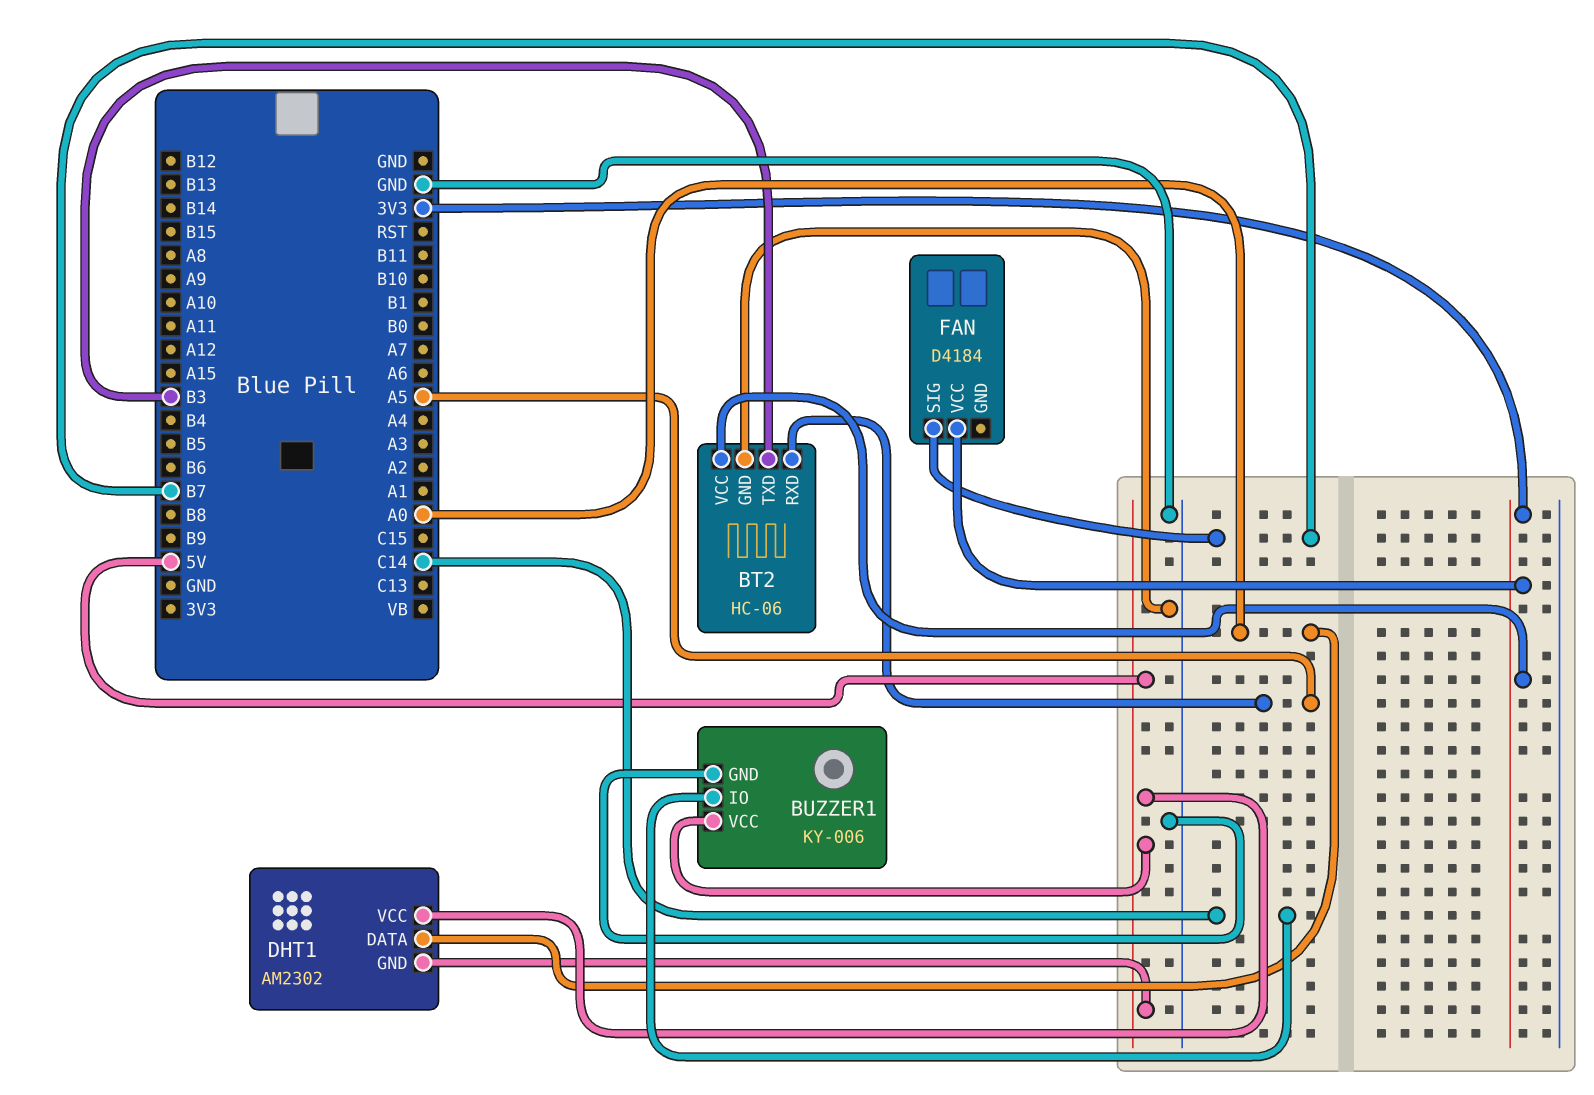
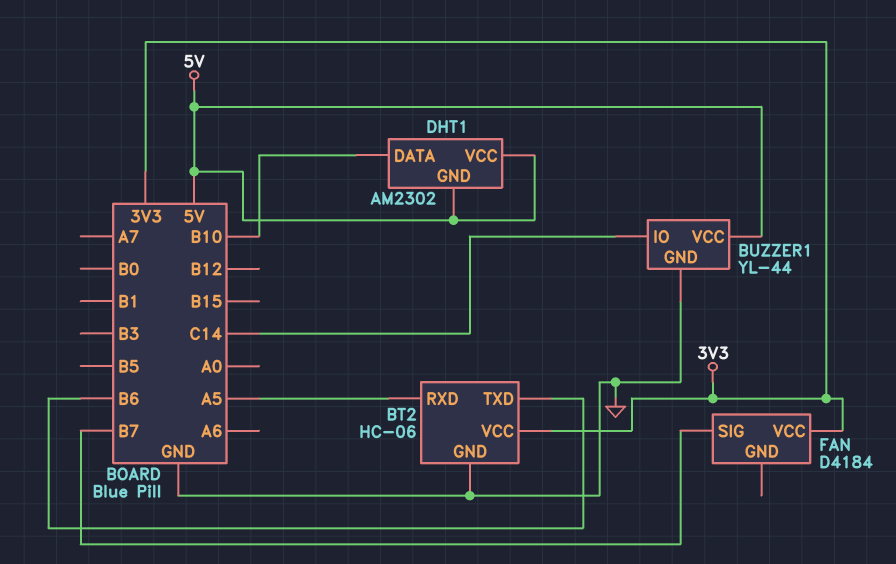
BT2 pin TXD: B3 -> B6
BUZZER1: KY-006 -> YL-44
DHT1 pin DATA: A0 -> B10

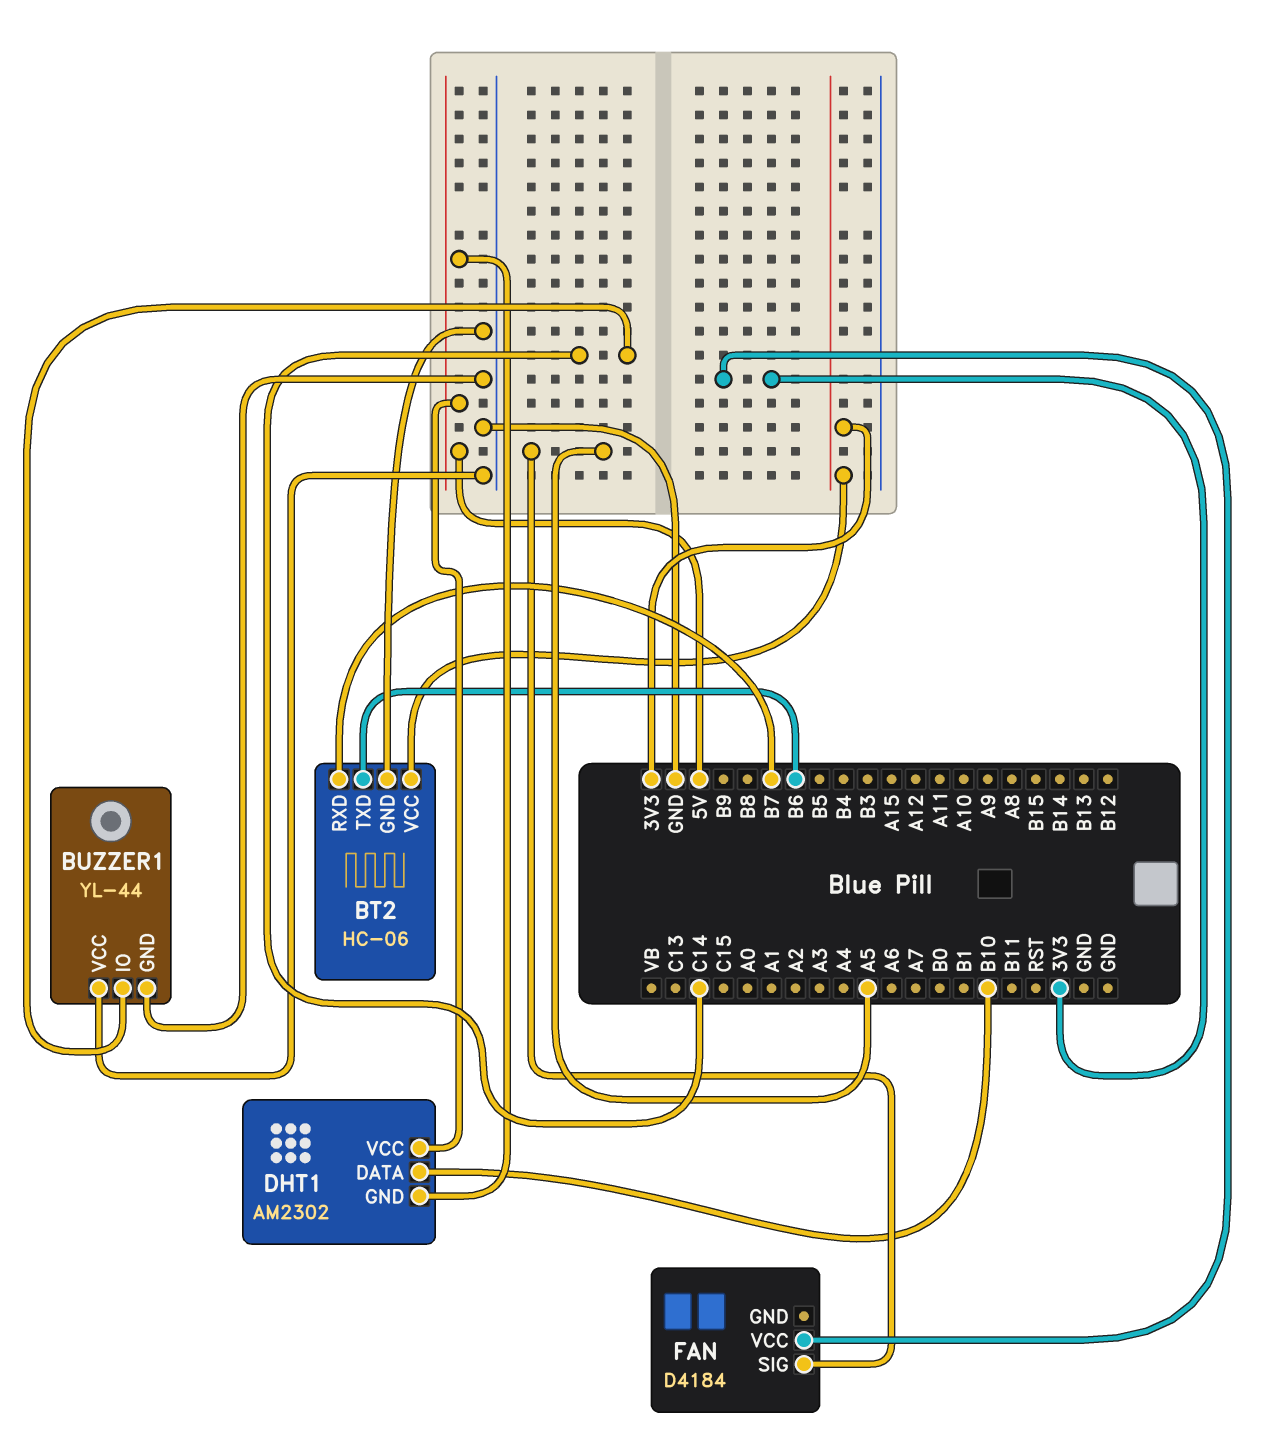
BT2 pin RXD: A5 -> B7
BUZZER1 pin VCC: 5V -> GND
FAN pin SIG: B7 -> A5

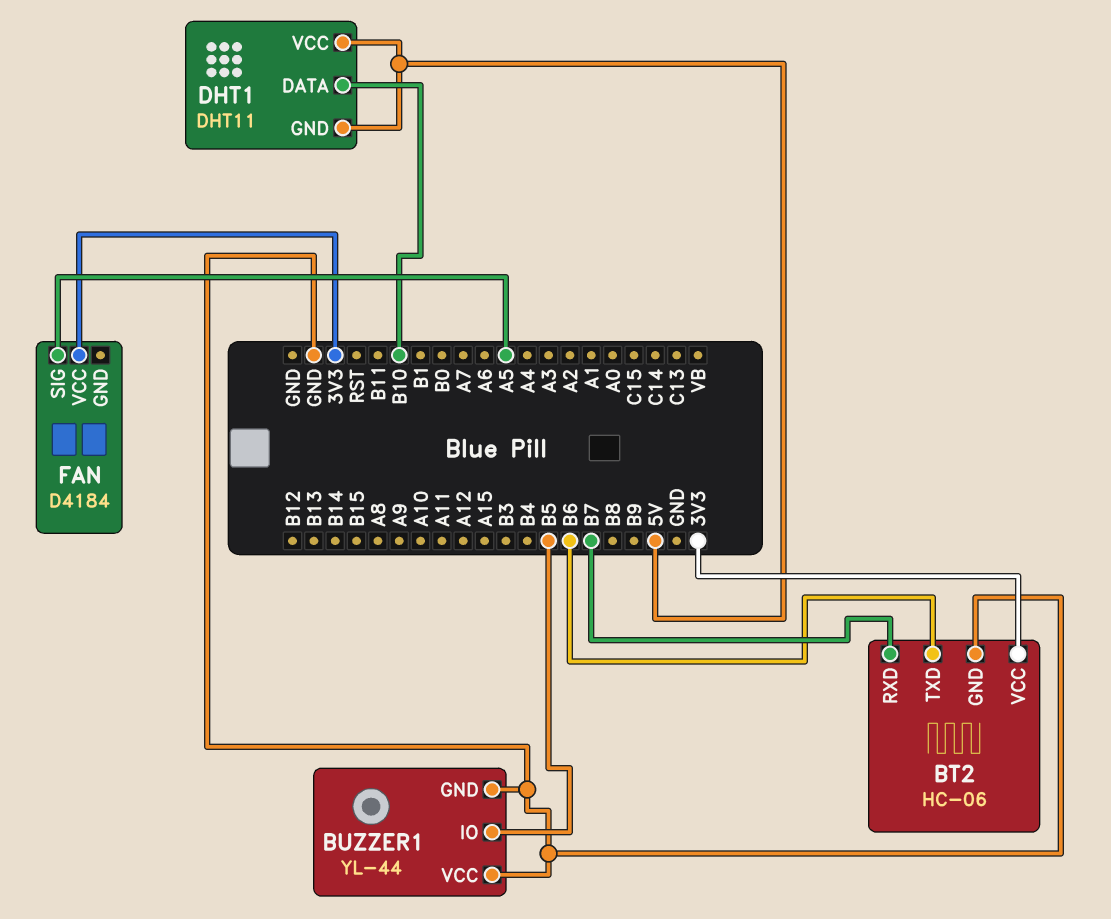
BUZZER1 pin IO: C14 -> B5
DHT1: AM2302 -> DHT11

